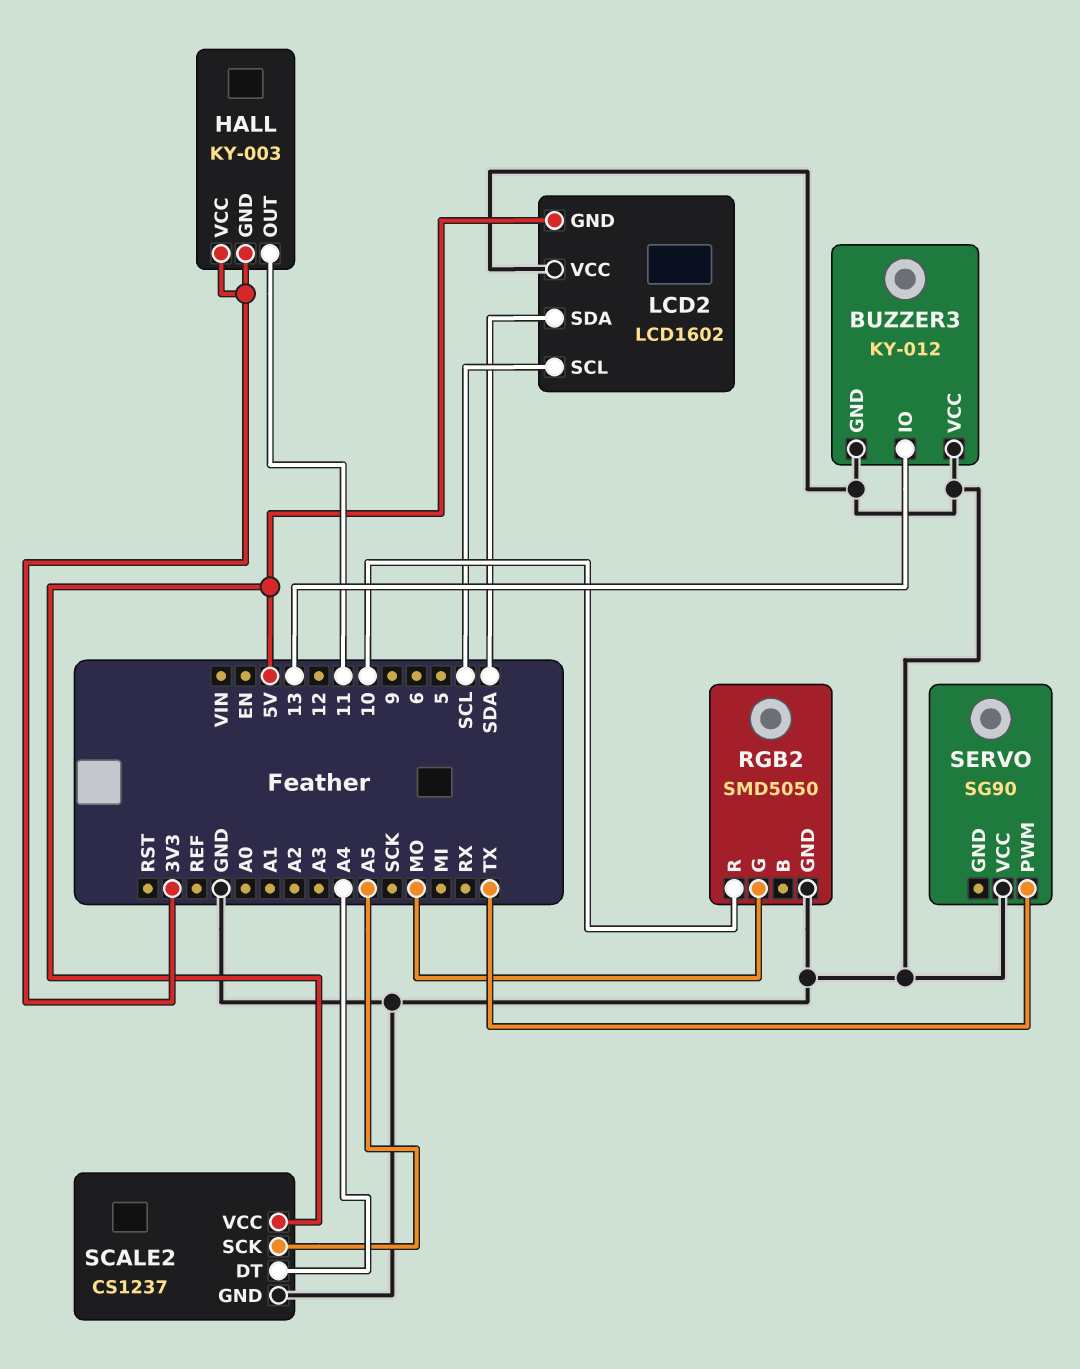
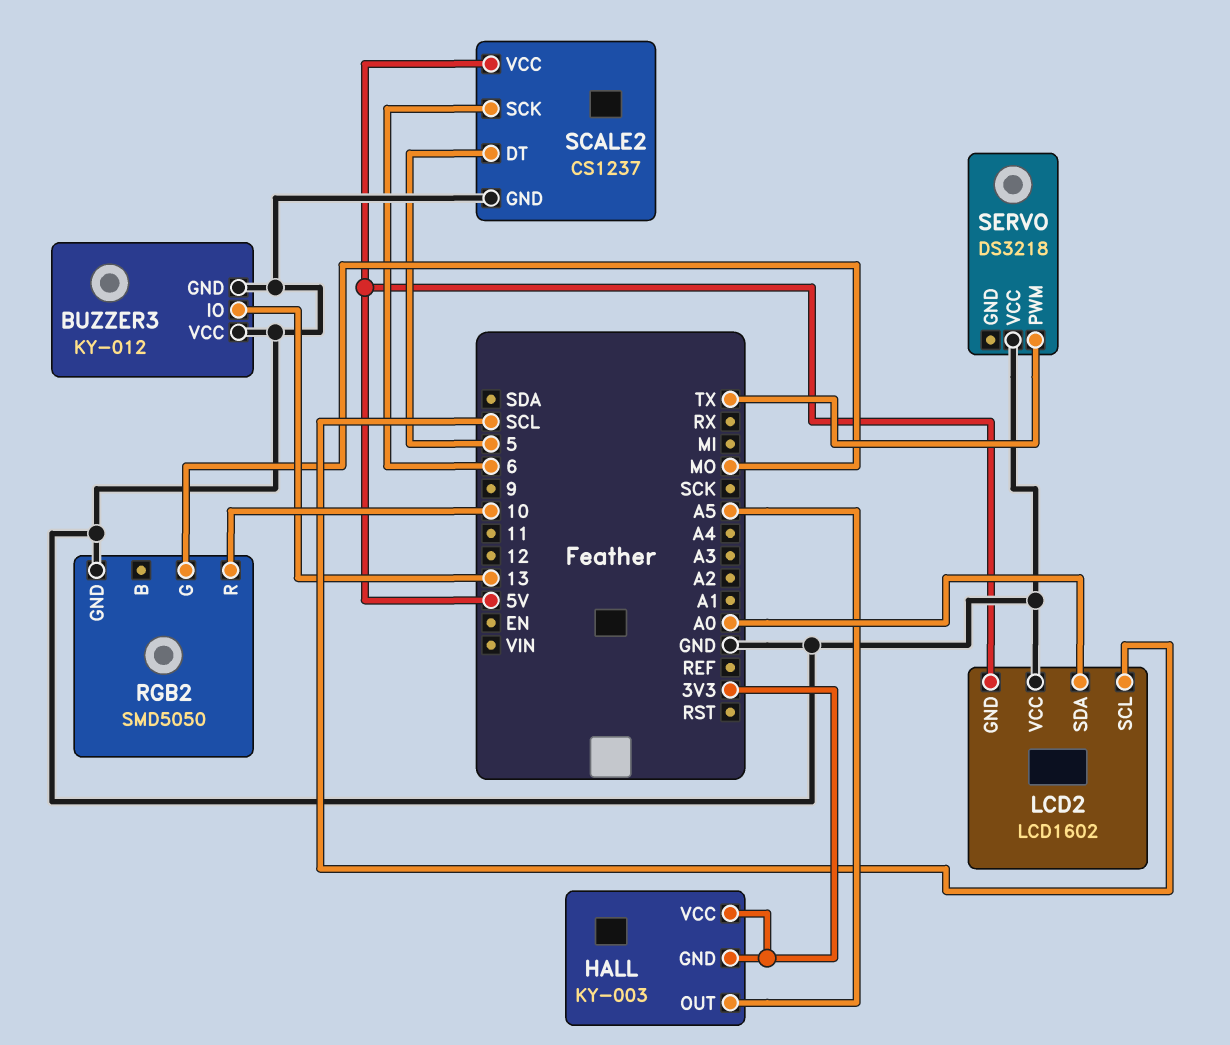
HALL pin OUT: 11 -> A5
LCD2 pin SDA: SDA -> A0
SCALE2 pin DT: A4 -> 5
SCALE2 pin SCK: A5 -> 6
SERVO: SG90 -> DS3218

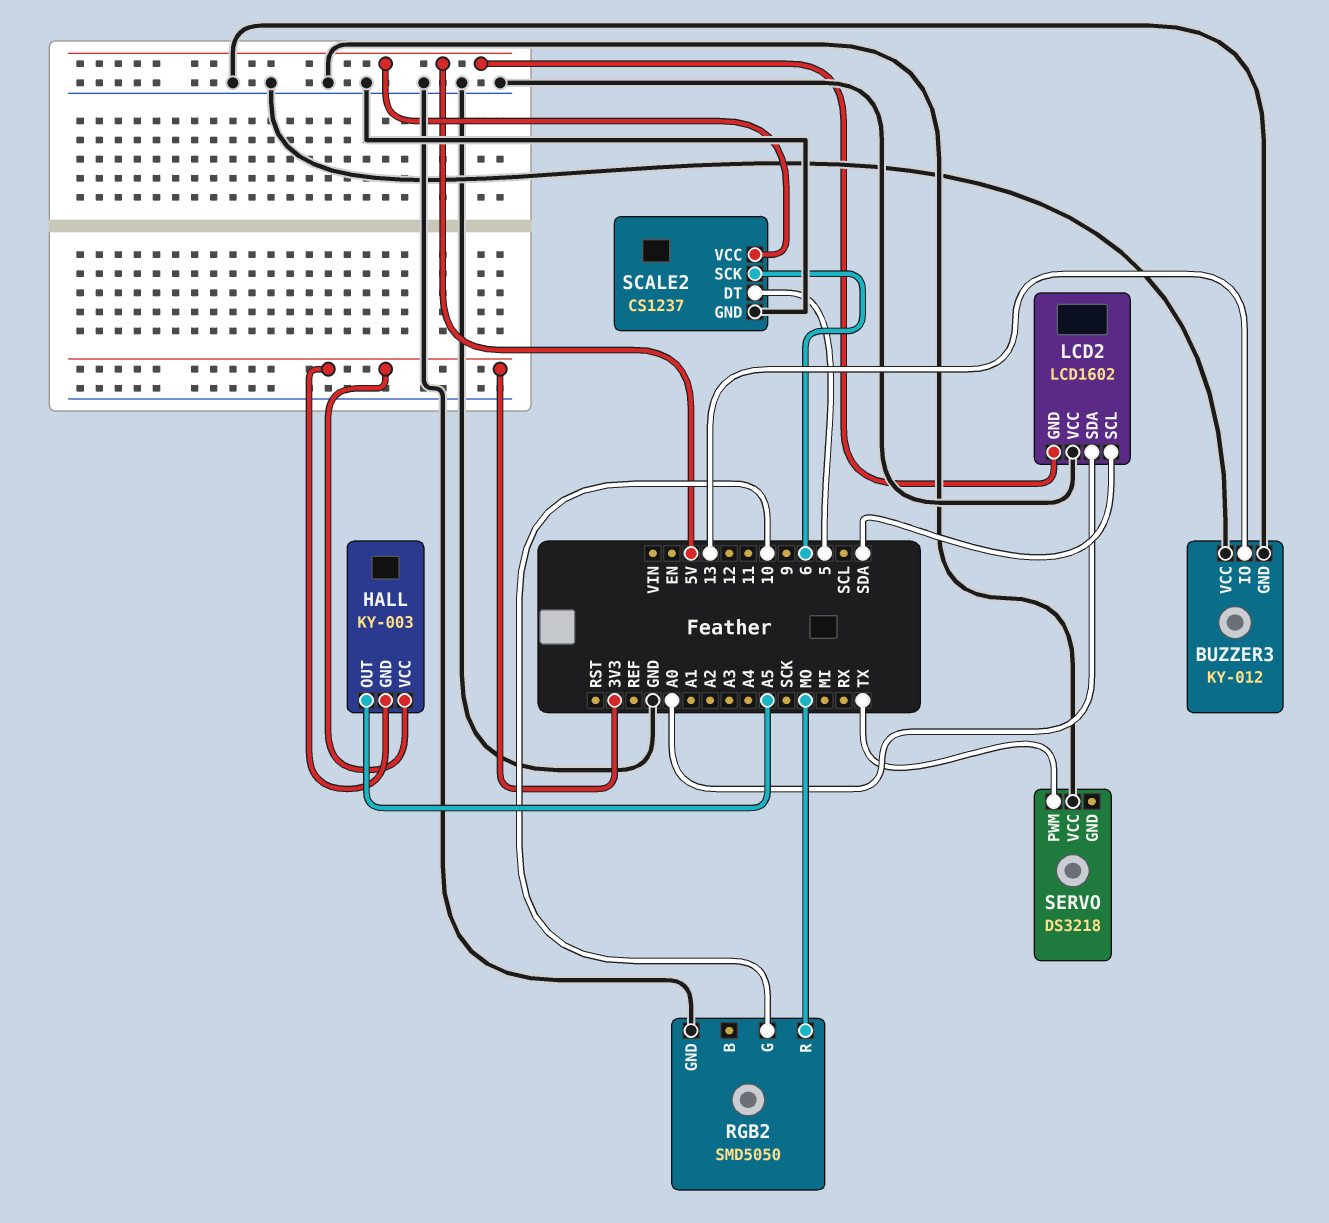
LCD2 pin SCL: SCL -> SDA
RGB2 pin G: MO -> 10
RGB2 pin R: 10 -> MO

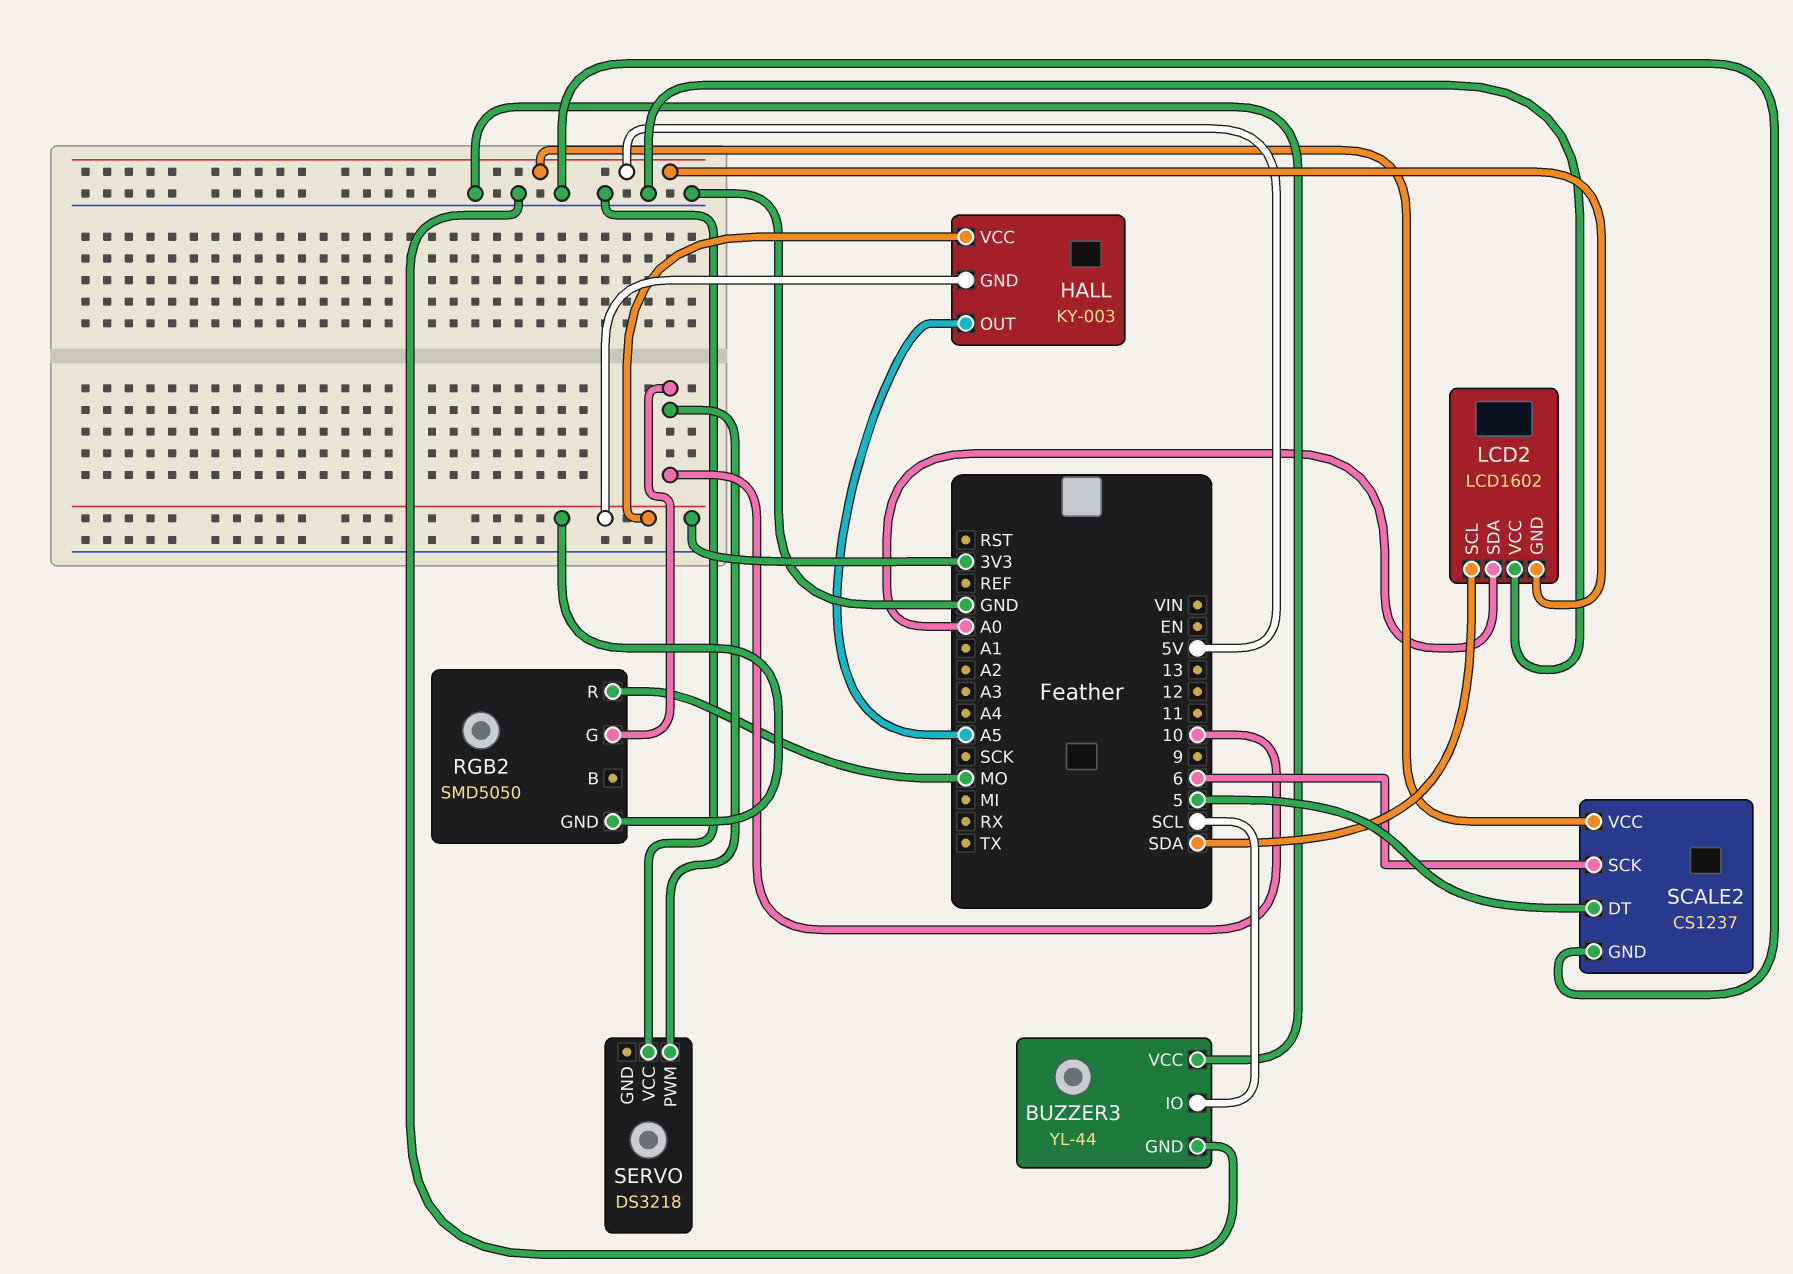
BUZZER3: KY-012 -> YL-44
BUZZER3 pin IO: 13 -> SCL
RGB2 pin GND: GND -> 3V3
SERVO pin PWM: TX -> 10

